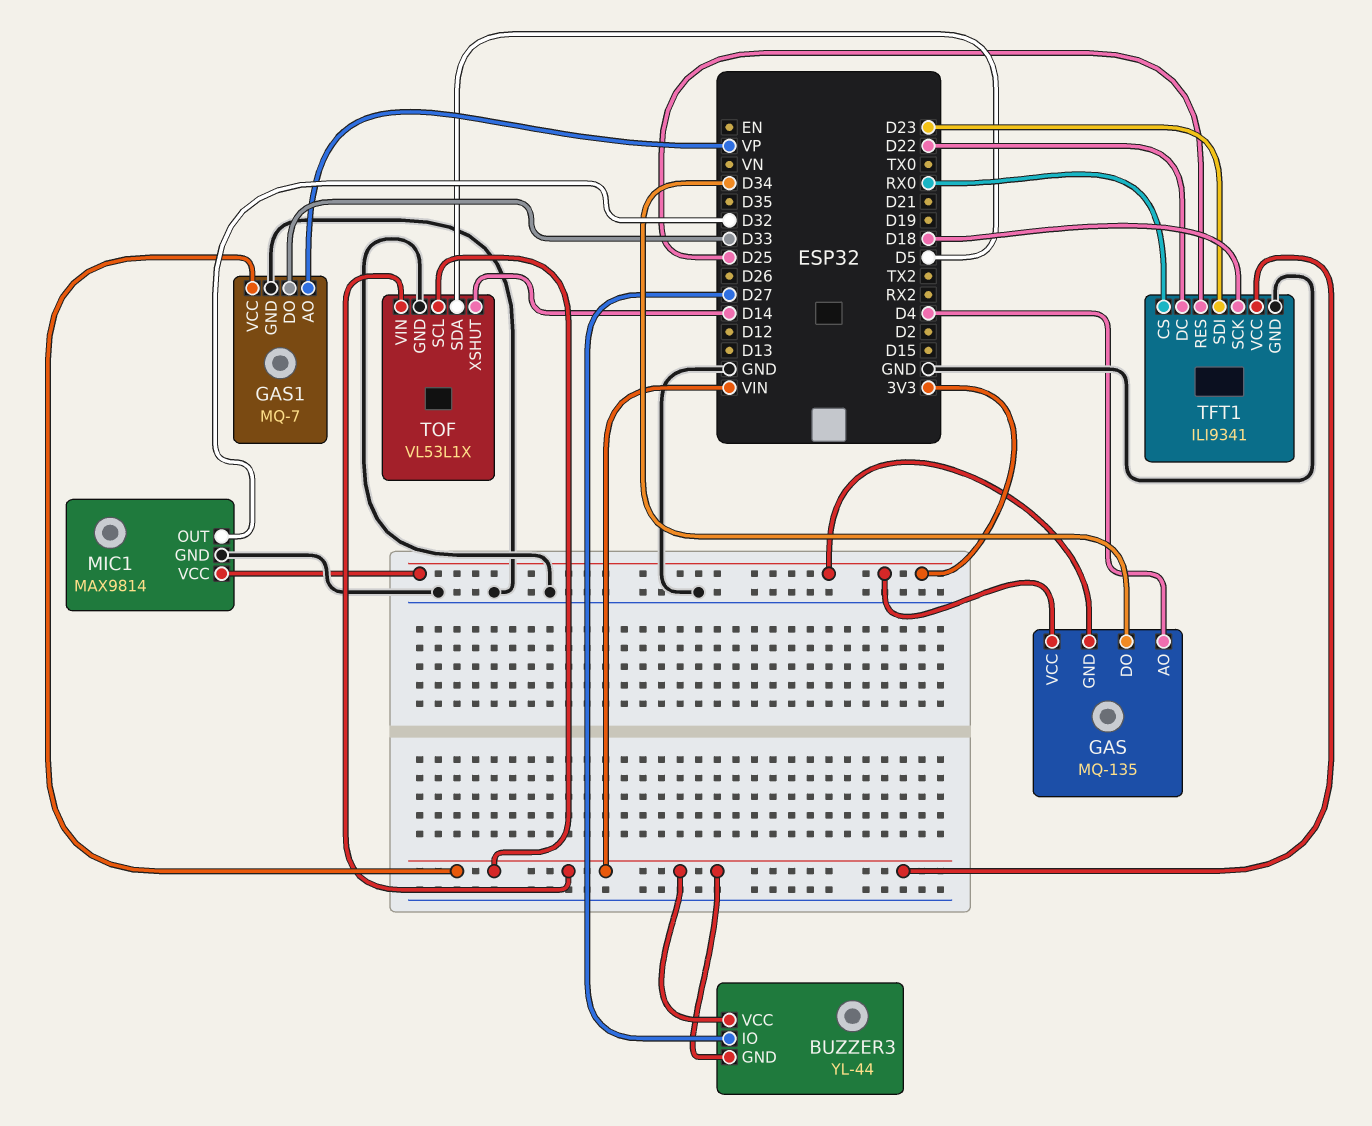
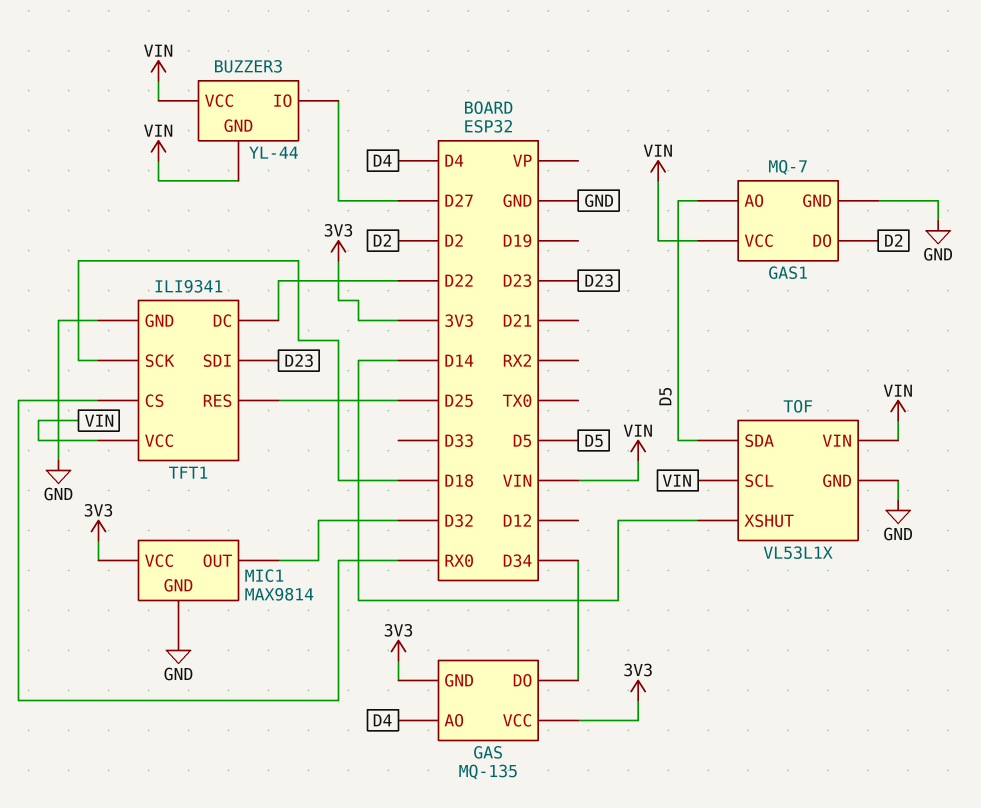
GAS1 pin AO: VP -> D5
GAS1 pin DO: D33 -> D2

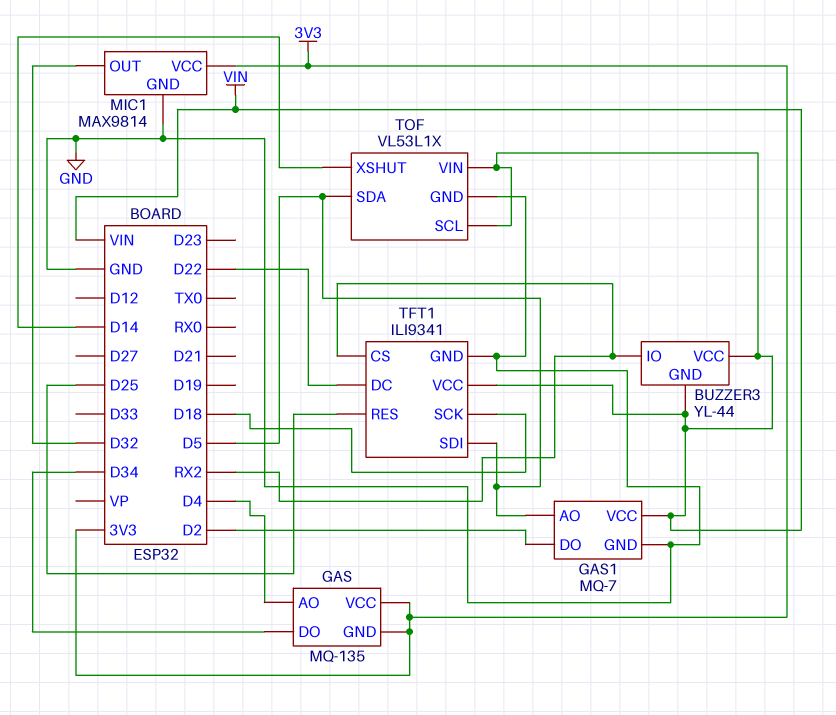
BUZZER3 pin IO: D27 -> RX2
TFT1 pin CS: RX0 -> RX2
TFT1 pin SDI: D23 -> D5

